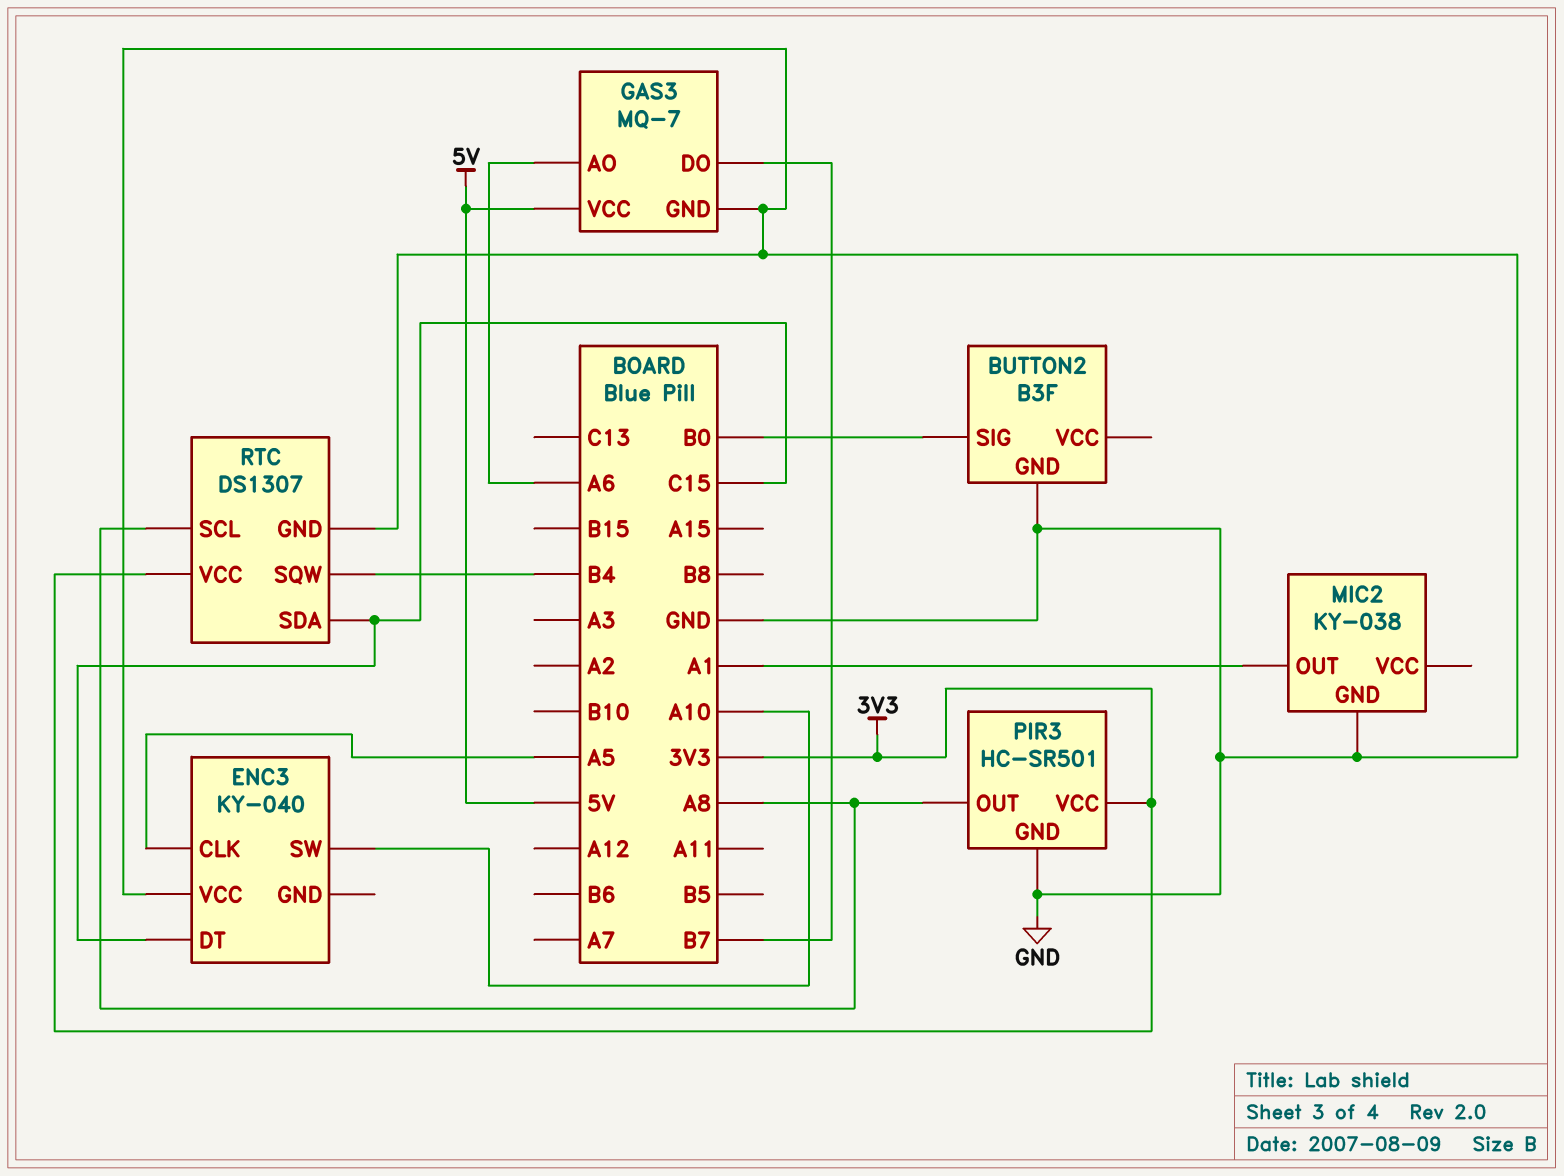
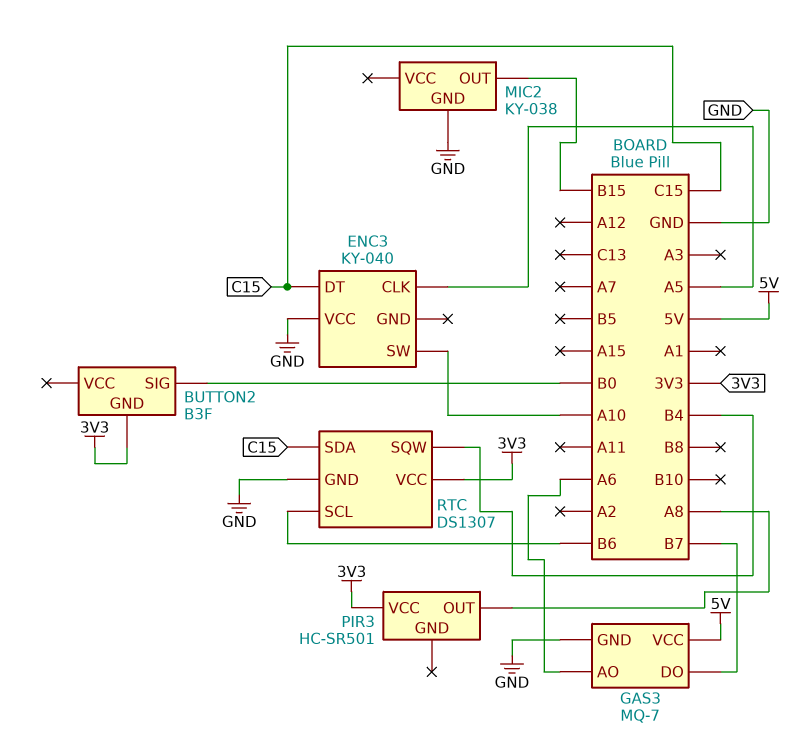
BUTTON2 pin GND: GND -> 3V3
MIC2 pin OUT: A1 -> B15
PIR3 pin GND: GND -> none
RTC pin SCL: A8 -> B6

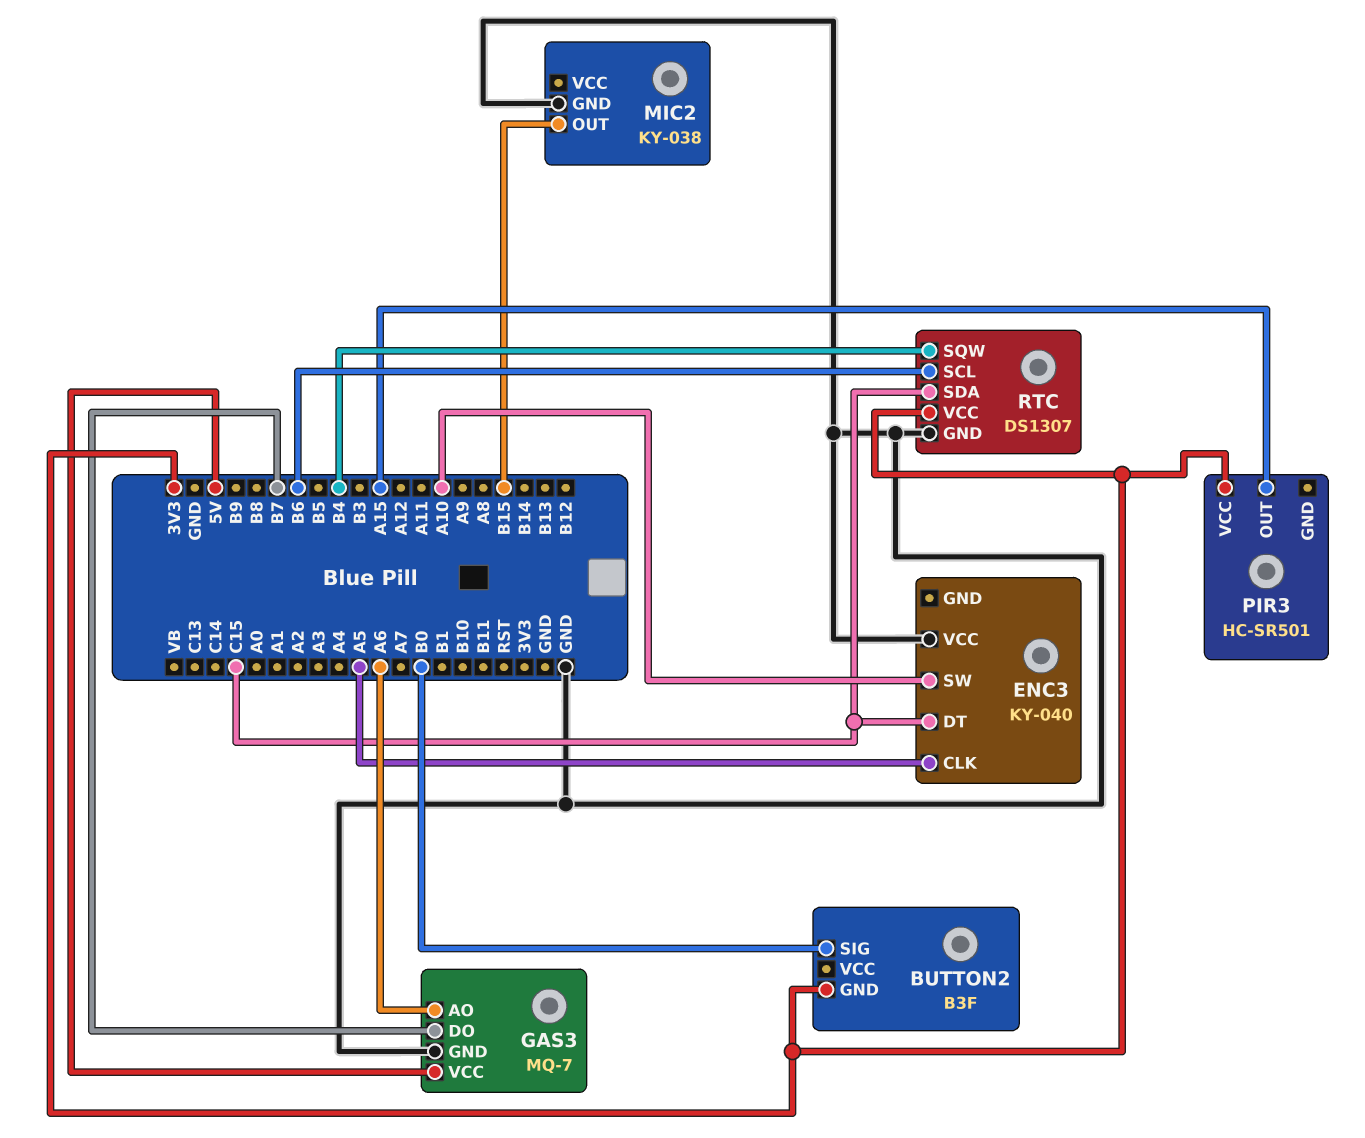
PIR3 pin OUT: A8 -> A15

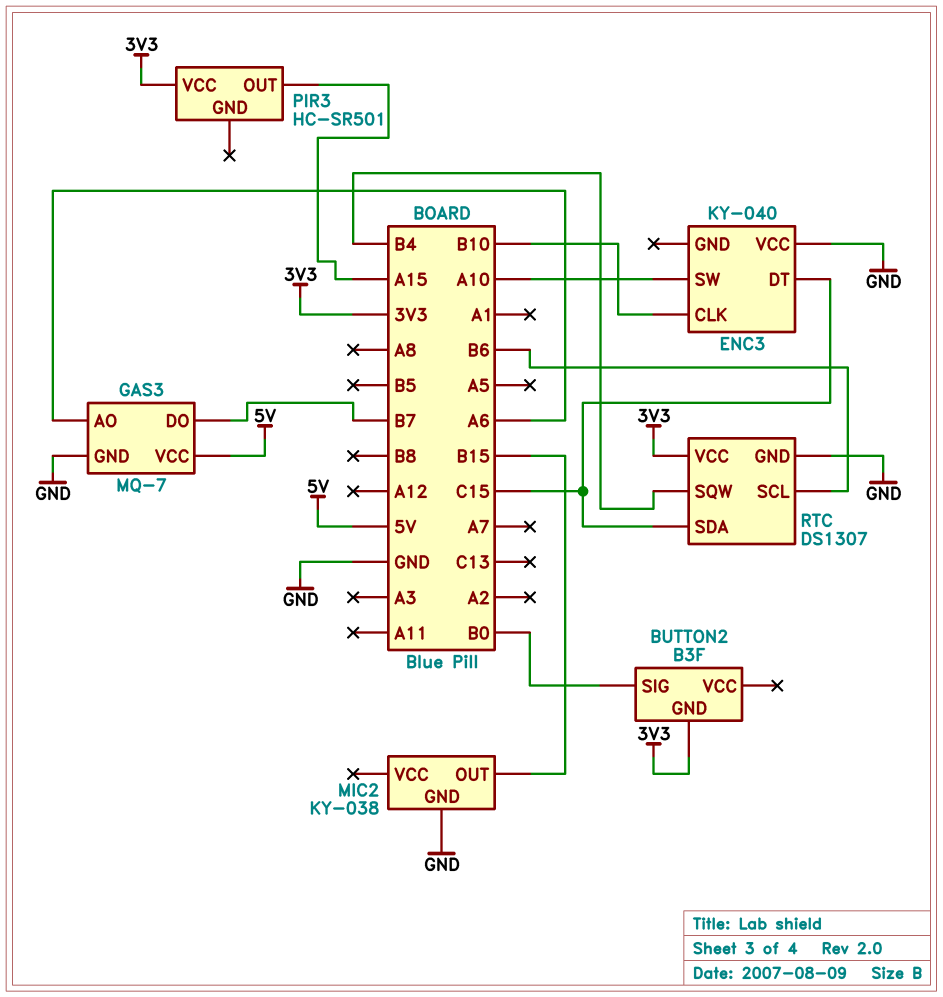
ENC3 pin CLK: A5 -> B10

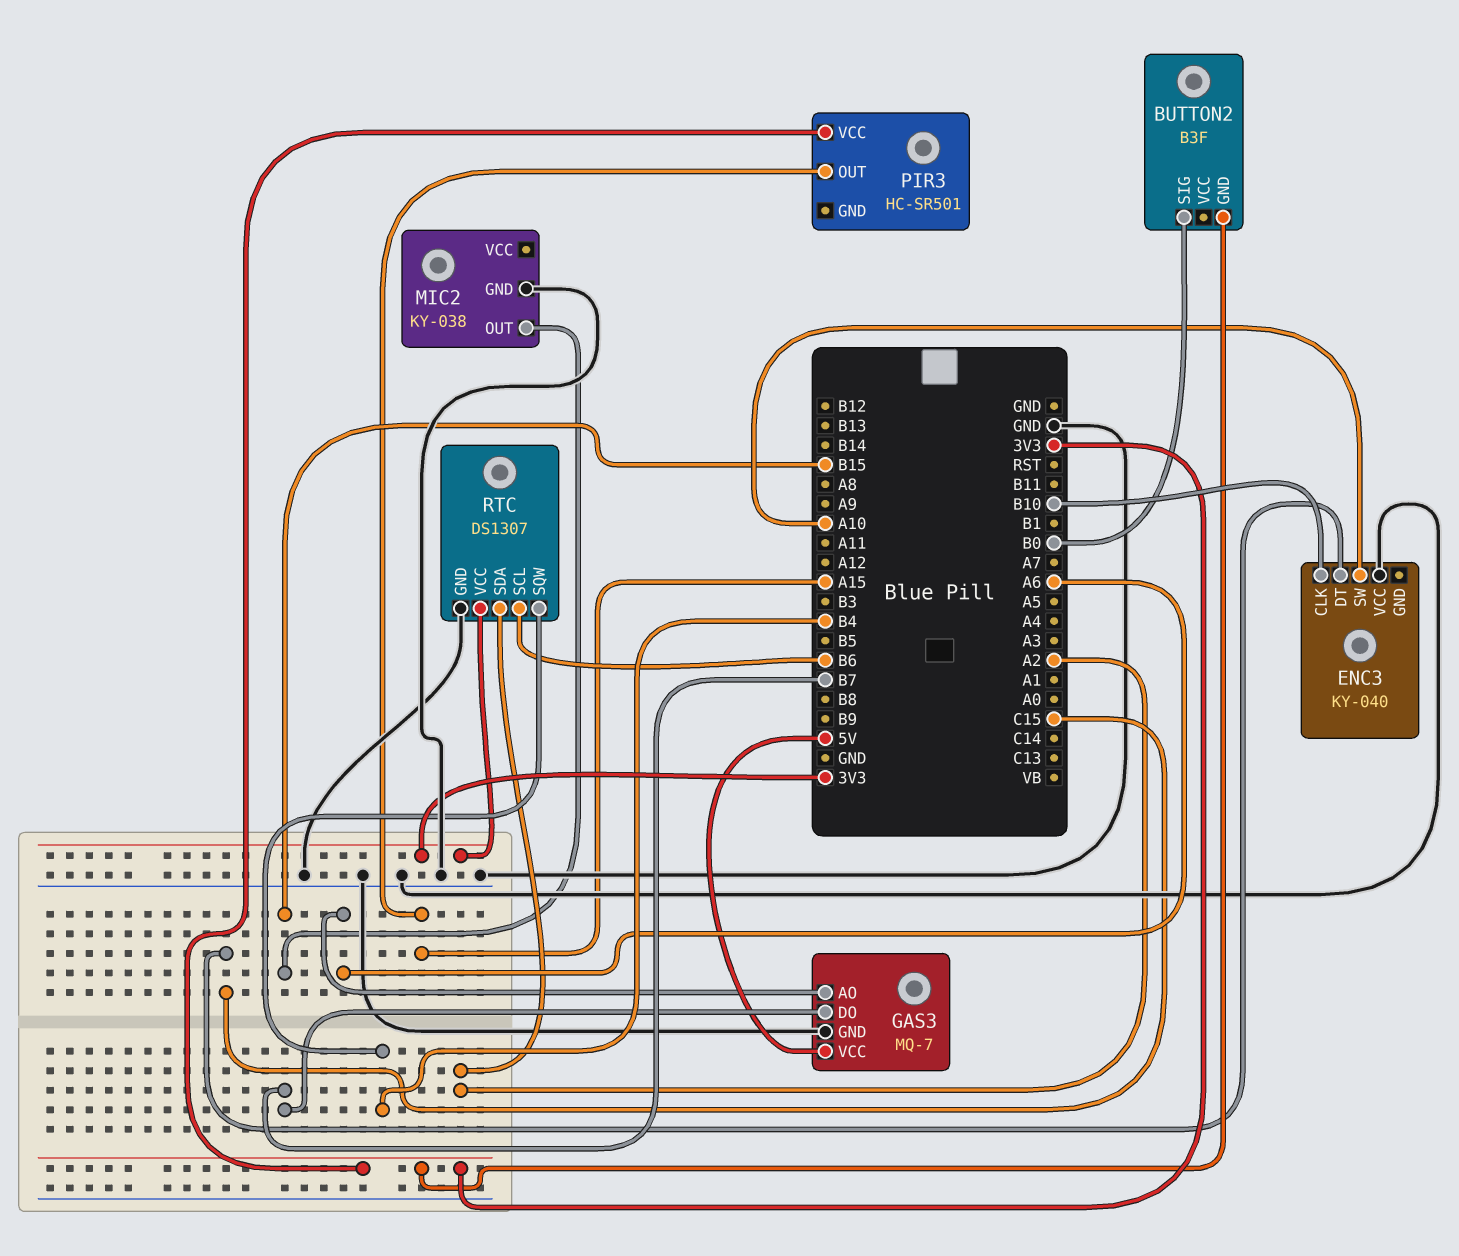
RTC pin SDA: C15 -> A2

